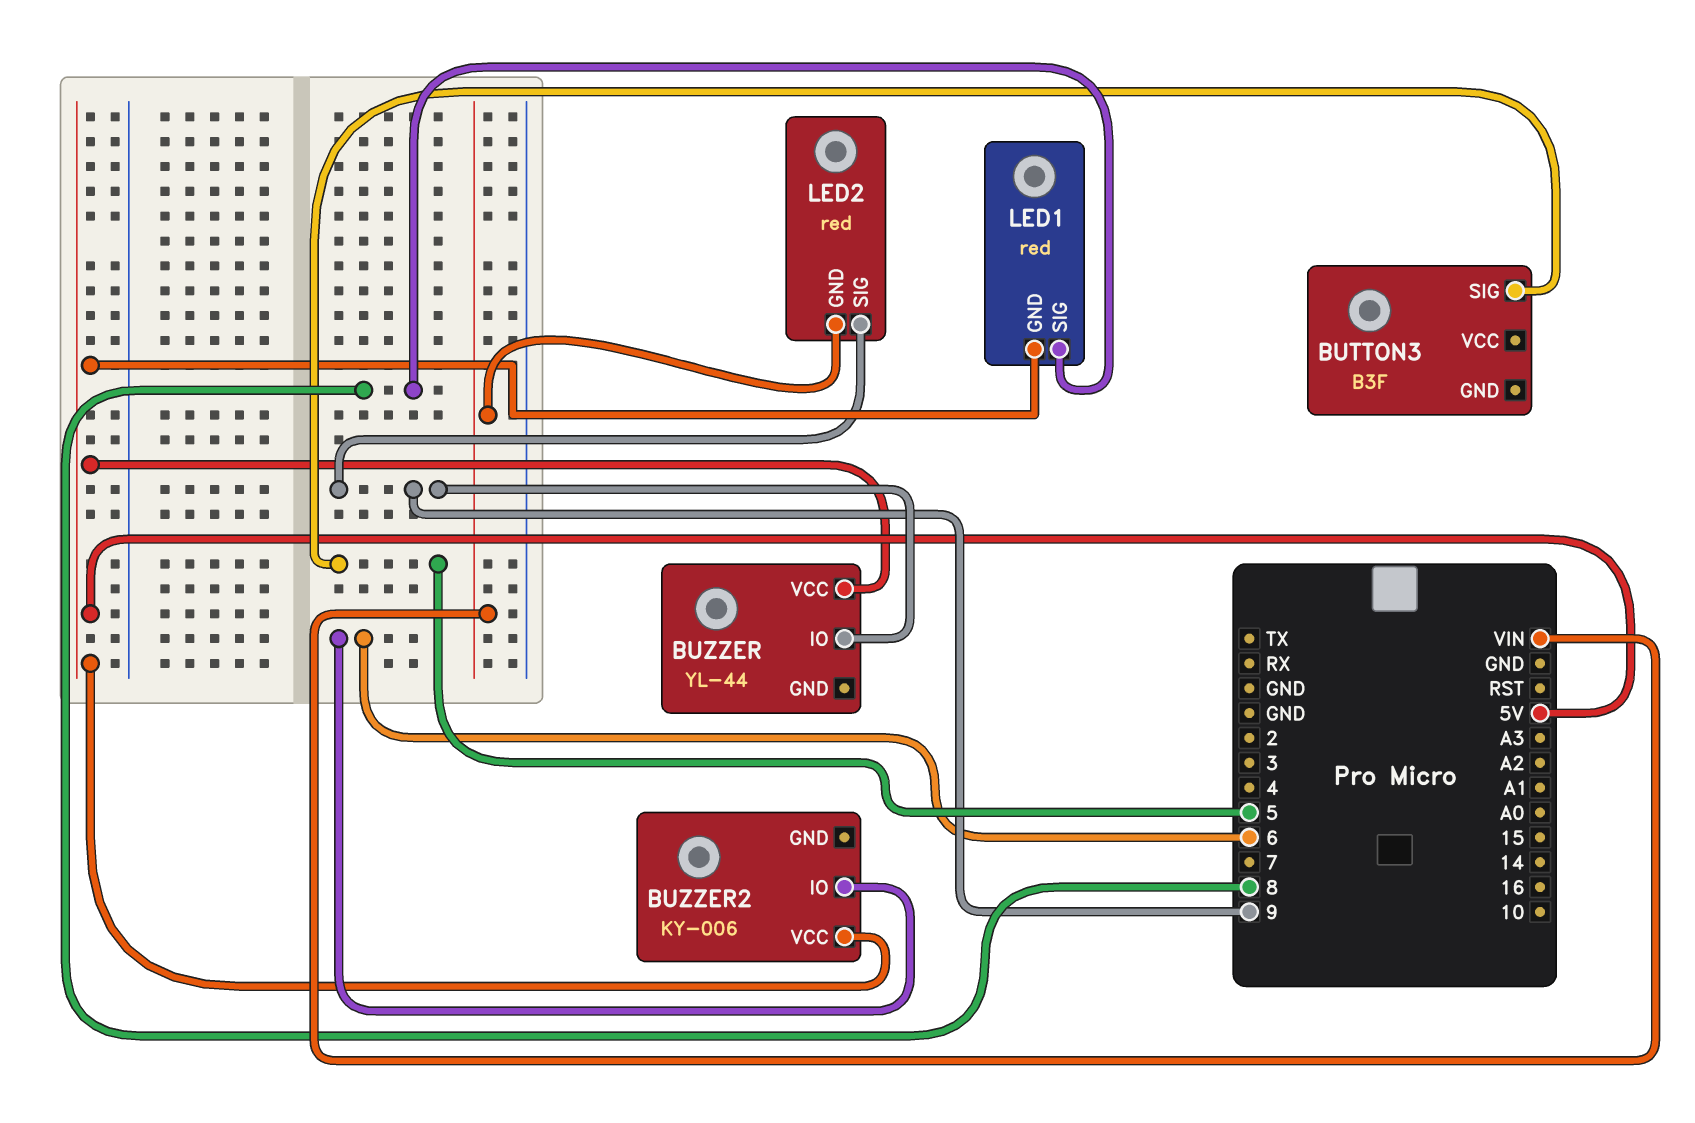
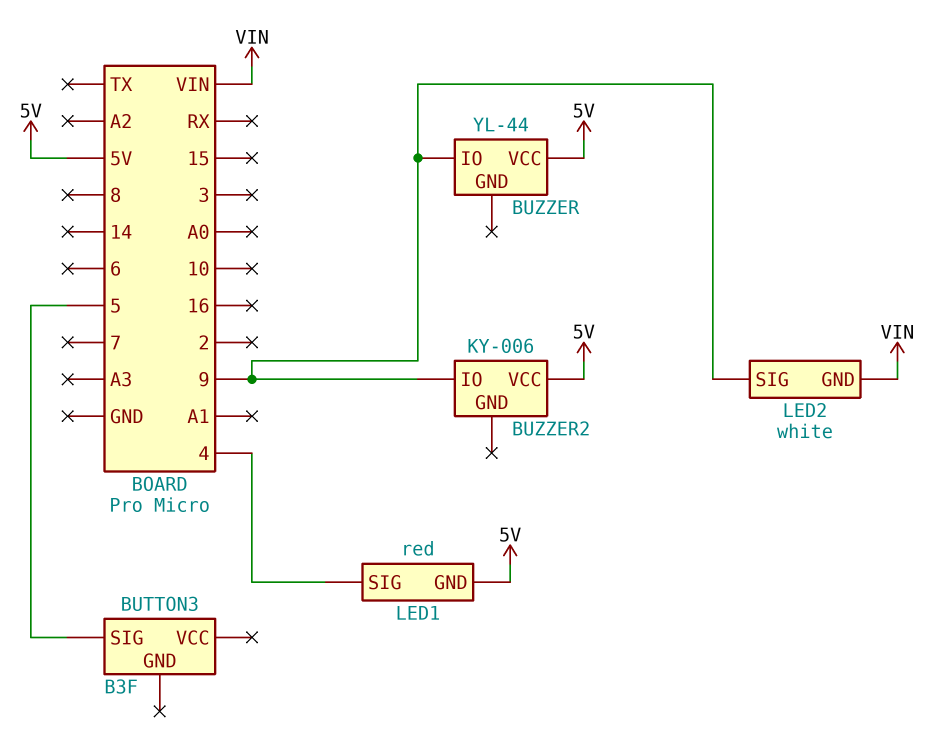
BUZZER2 pin IO: 6 -> 9
LED1 pin SIG: 8 -> 4
LED2: red -> white

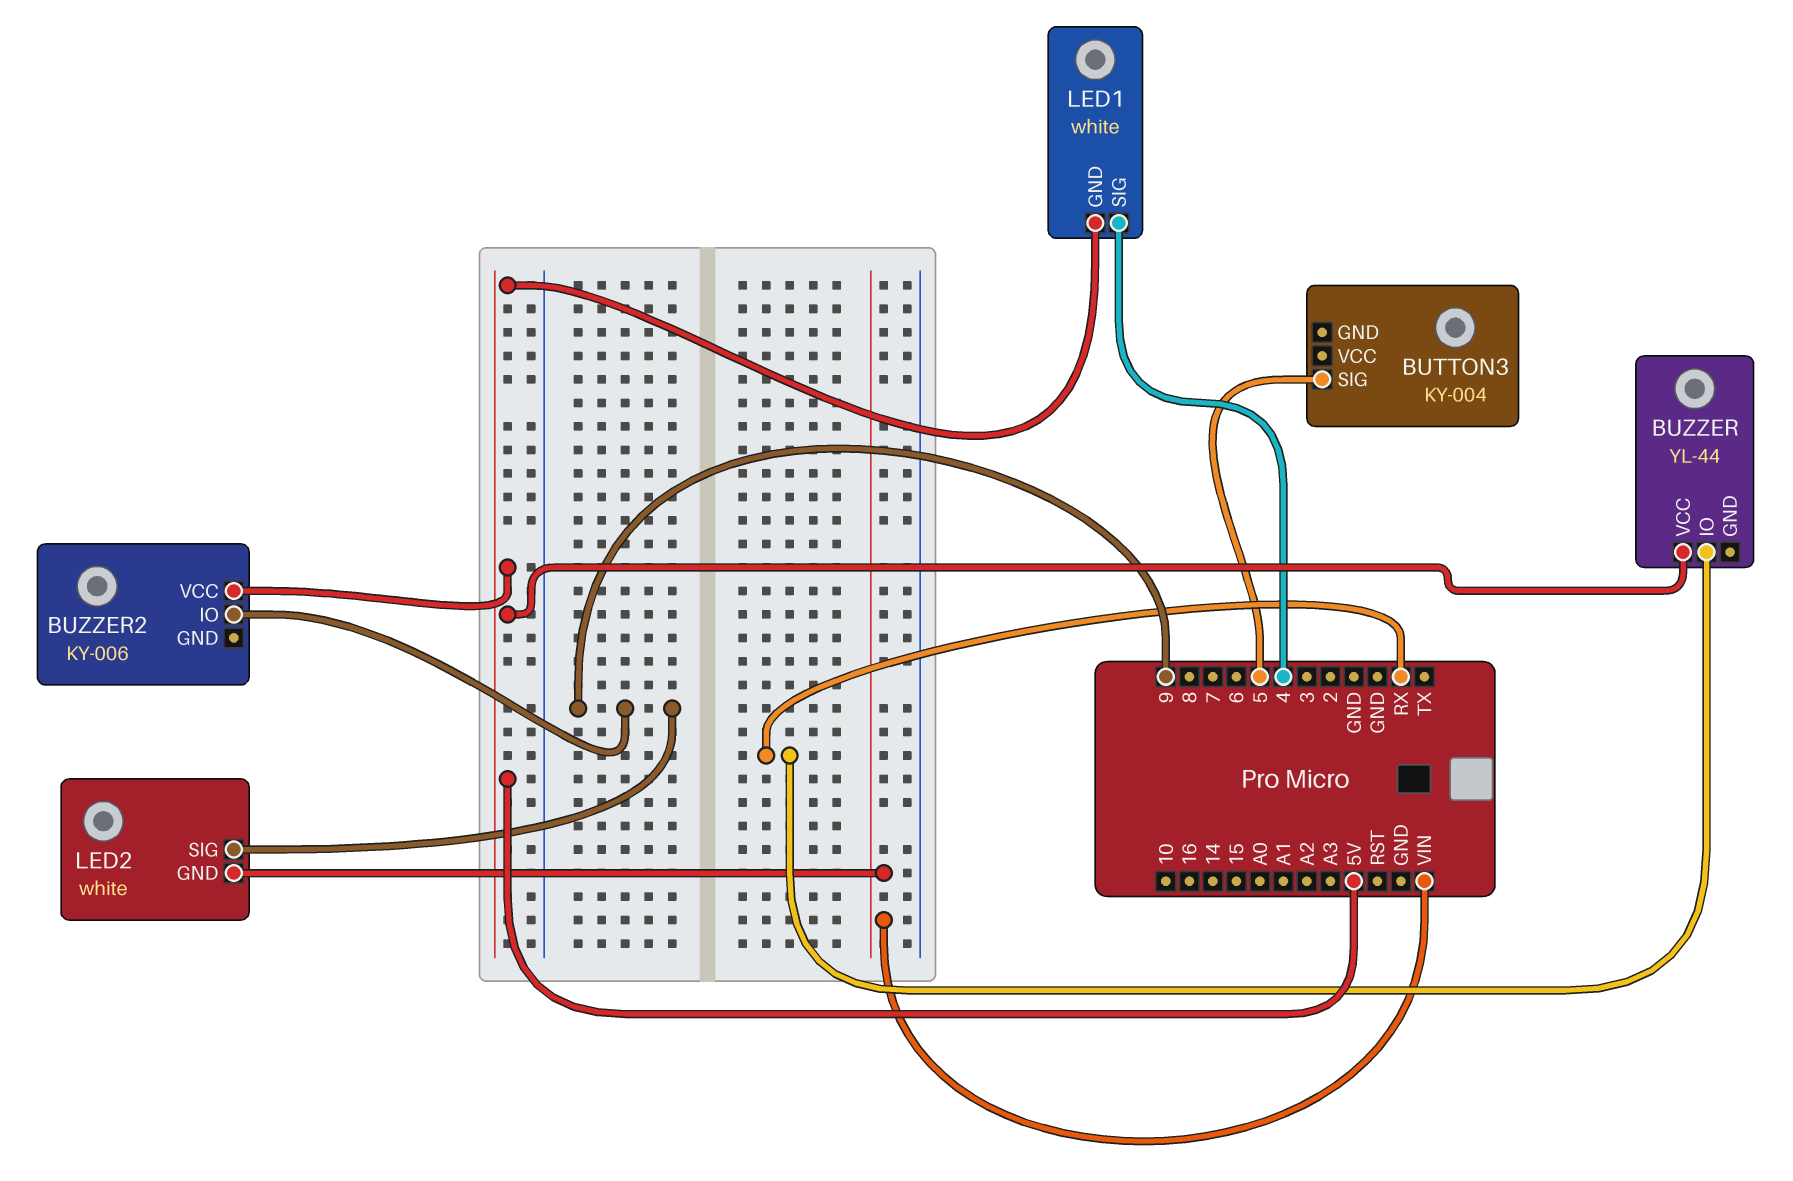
BUTTON3: B3F -> KY-004
BUZZER pin IO: 9 -> RX
LED1: red -> white

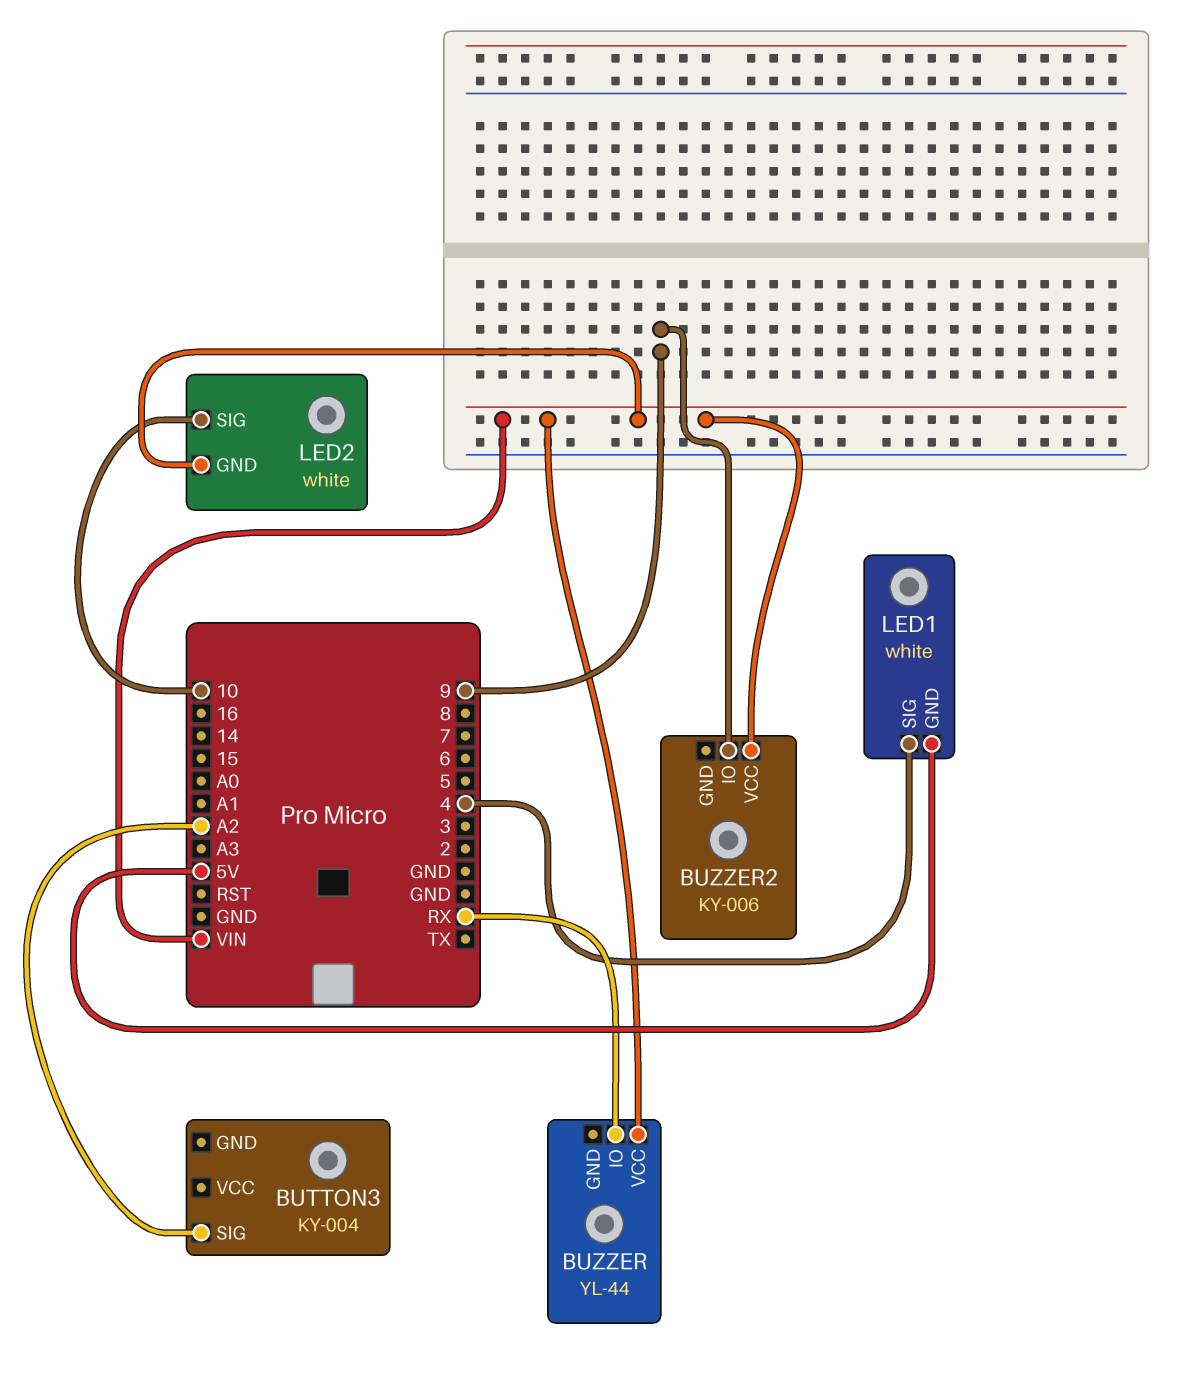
BUTTON3 pin SIG: 5 -> A2
BUZZER pin VCC: 5V -> VIN
BUZZER2 pin VCC: 5V -> VIN
LED2 pin SIG: 9 -> 10

